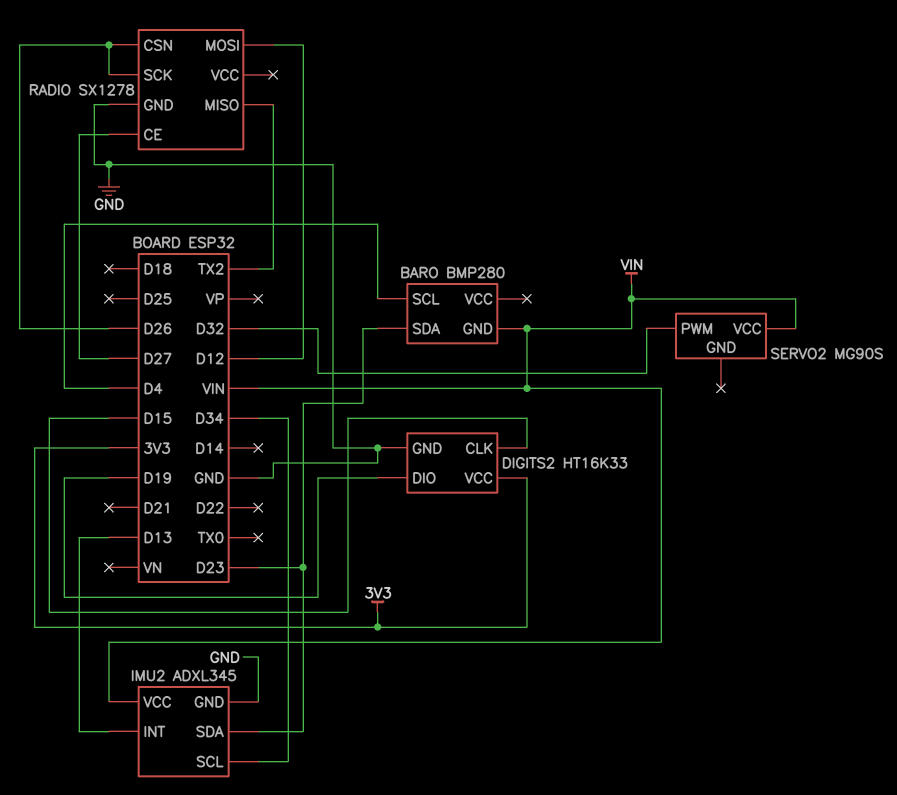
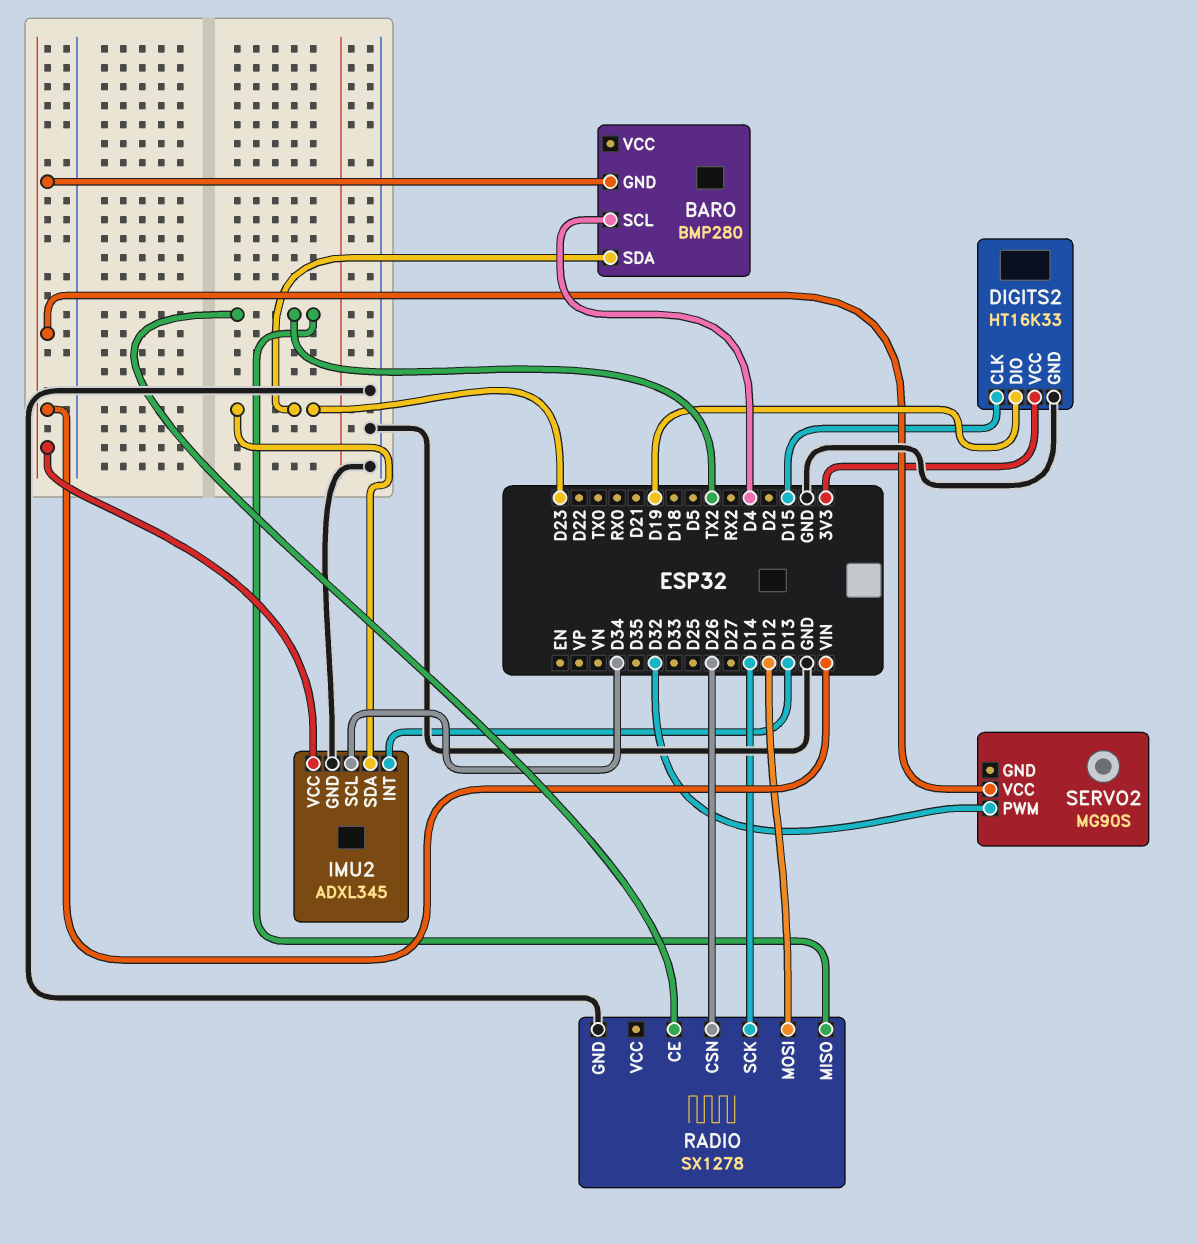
RADIO pin CE: D27 -> TX2
RADIO pin SCK: D26 -> D14

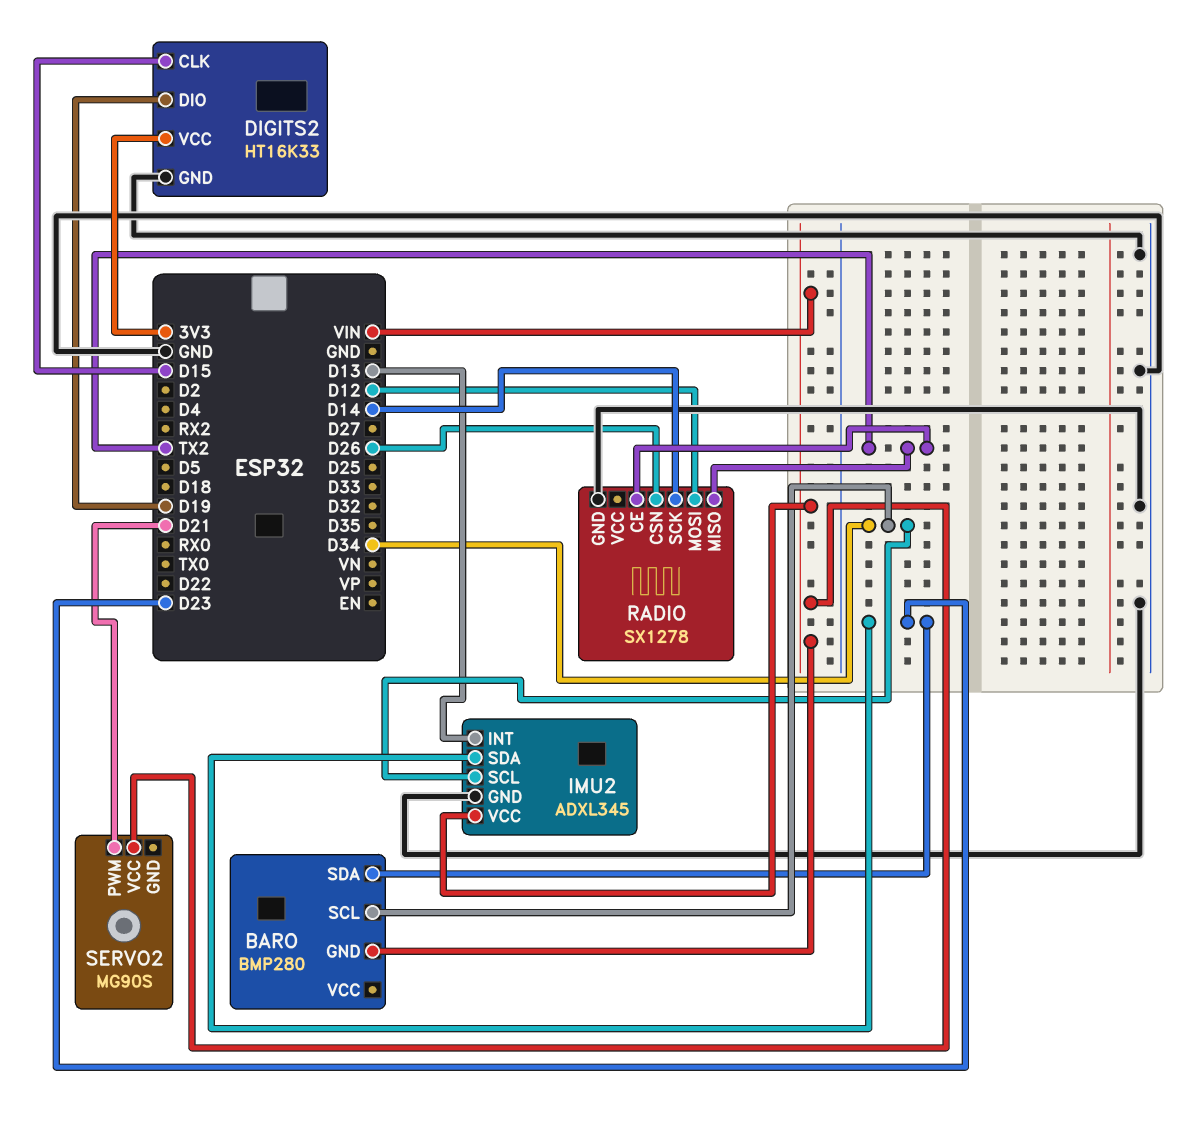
BARO pin SCL: D4 -> D34
SERVO2 pin PWM: D32 -> D21

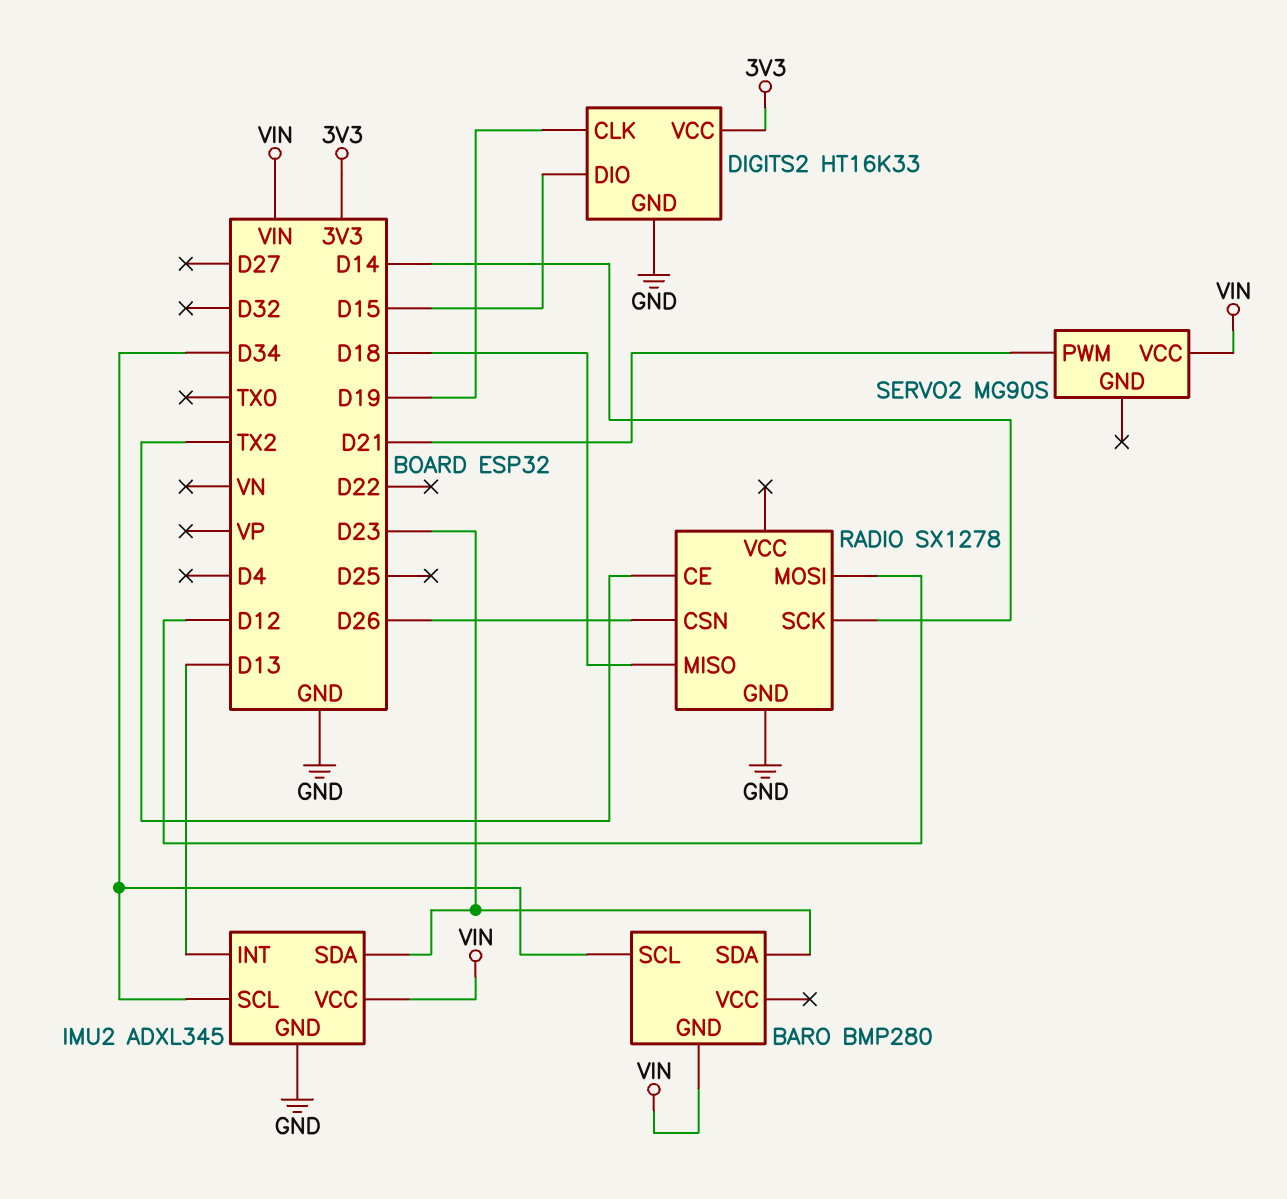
DIGITS2 pin CLK: D15 -> D19
DIGITS2 pin DIO: D19 -> D15
RADIO pin MISO: TX2 -> D18

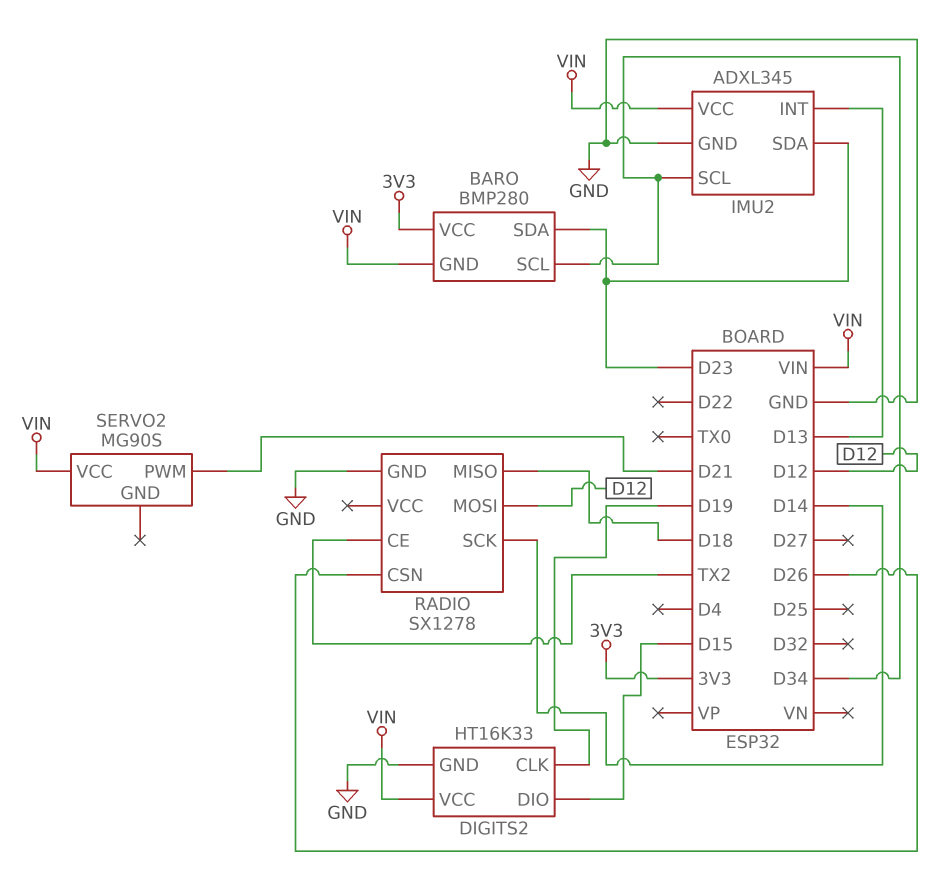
BARO pin VCC: none -> 3V3
DIGITS2 pin VCC: 3V3 -> VIN

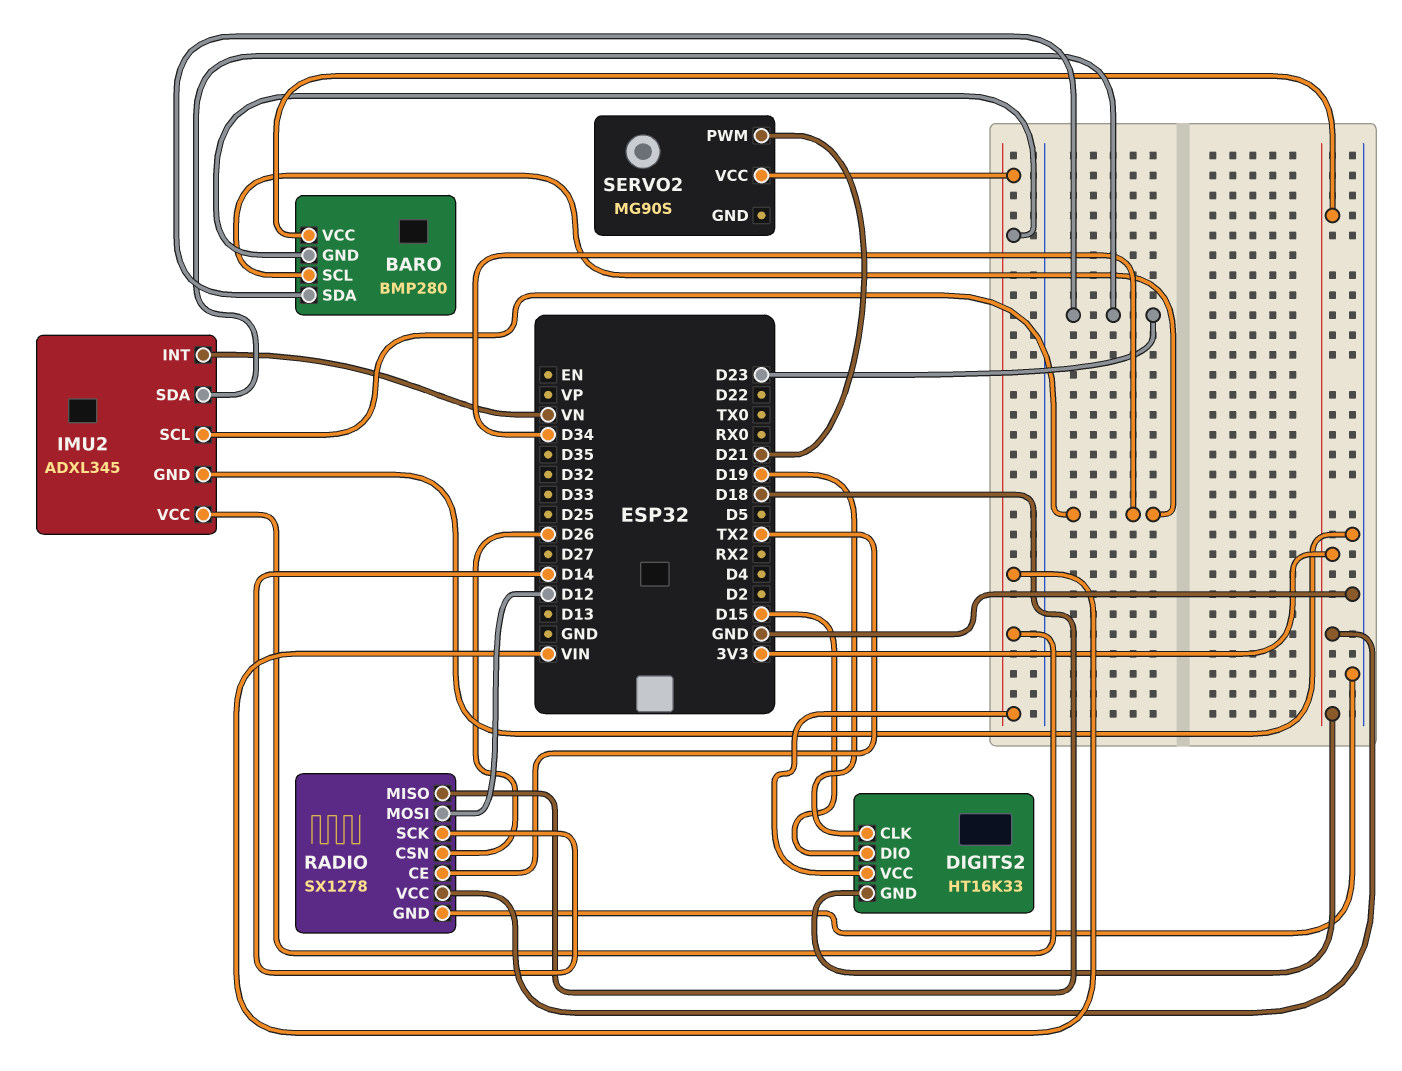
DIGITS2 pin GND: GND -> 3V3
IMU2 pin INT: D13 -> VN
RADIO pin VCC: none -> 3V3

